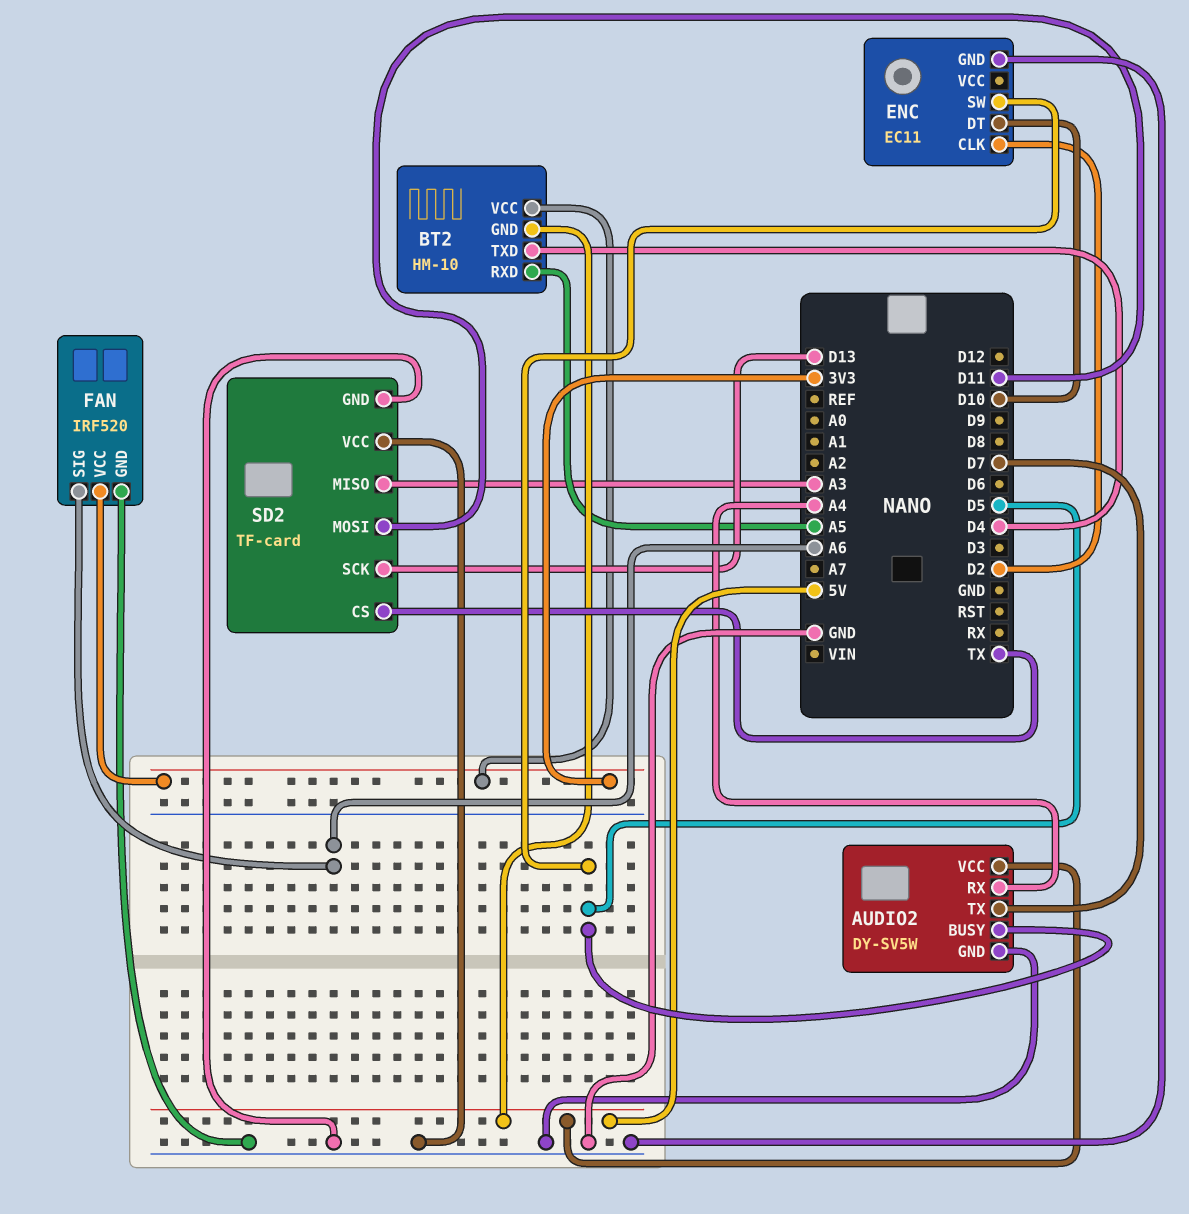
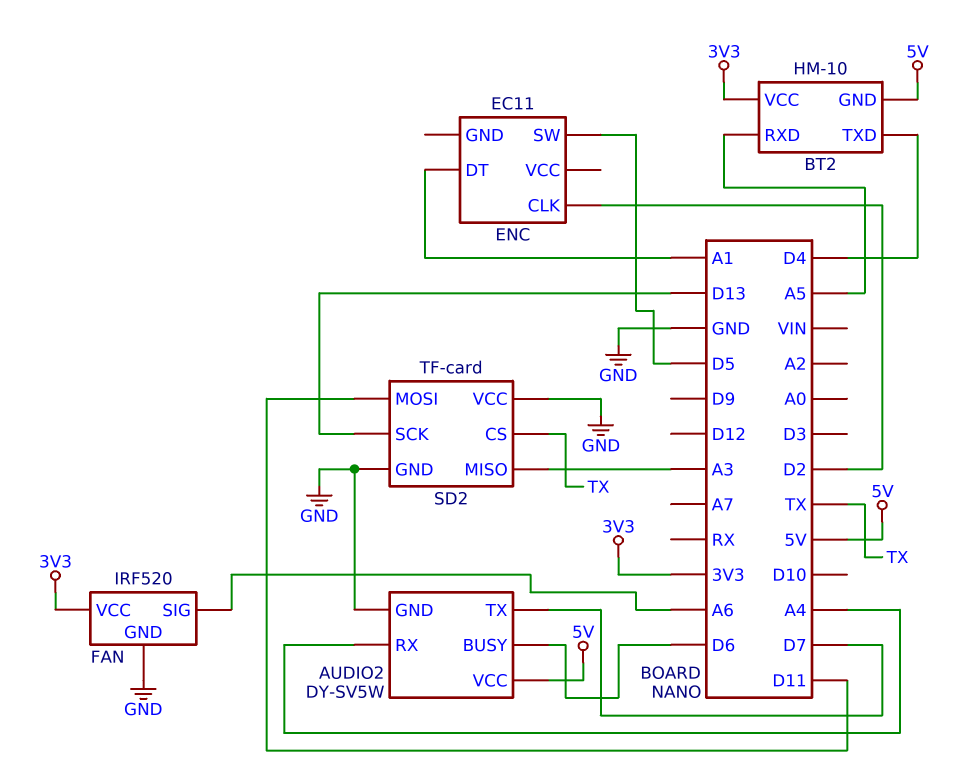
AUDIO2 pin BUSY: D5 -> D6
ENC pin DT: D10 -> A1
ENC pin GND: GND -> none

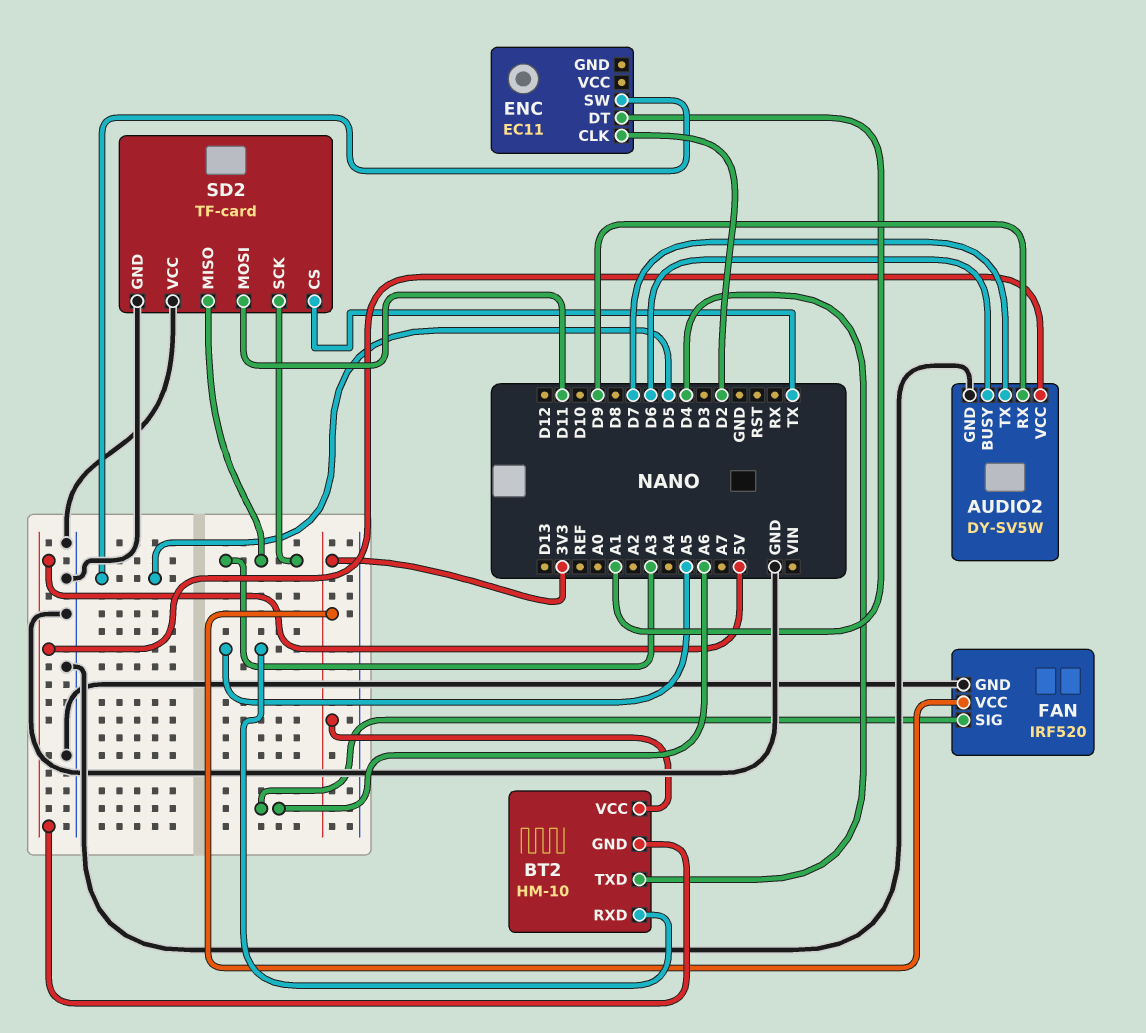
AUDIO2 pin RX: A4 -> D9
SD2 pin SCK: D13 -> A3

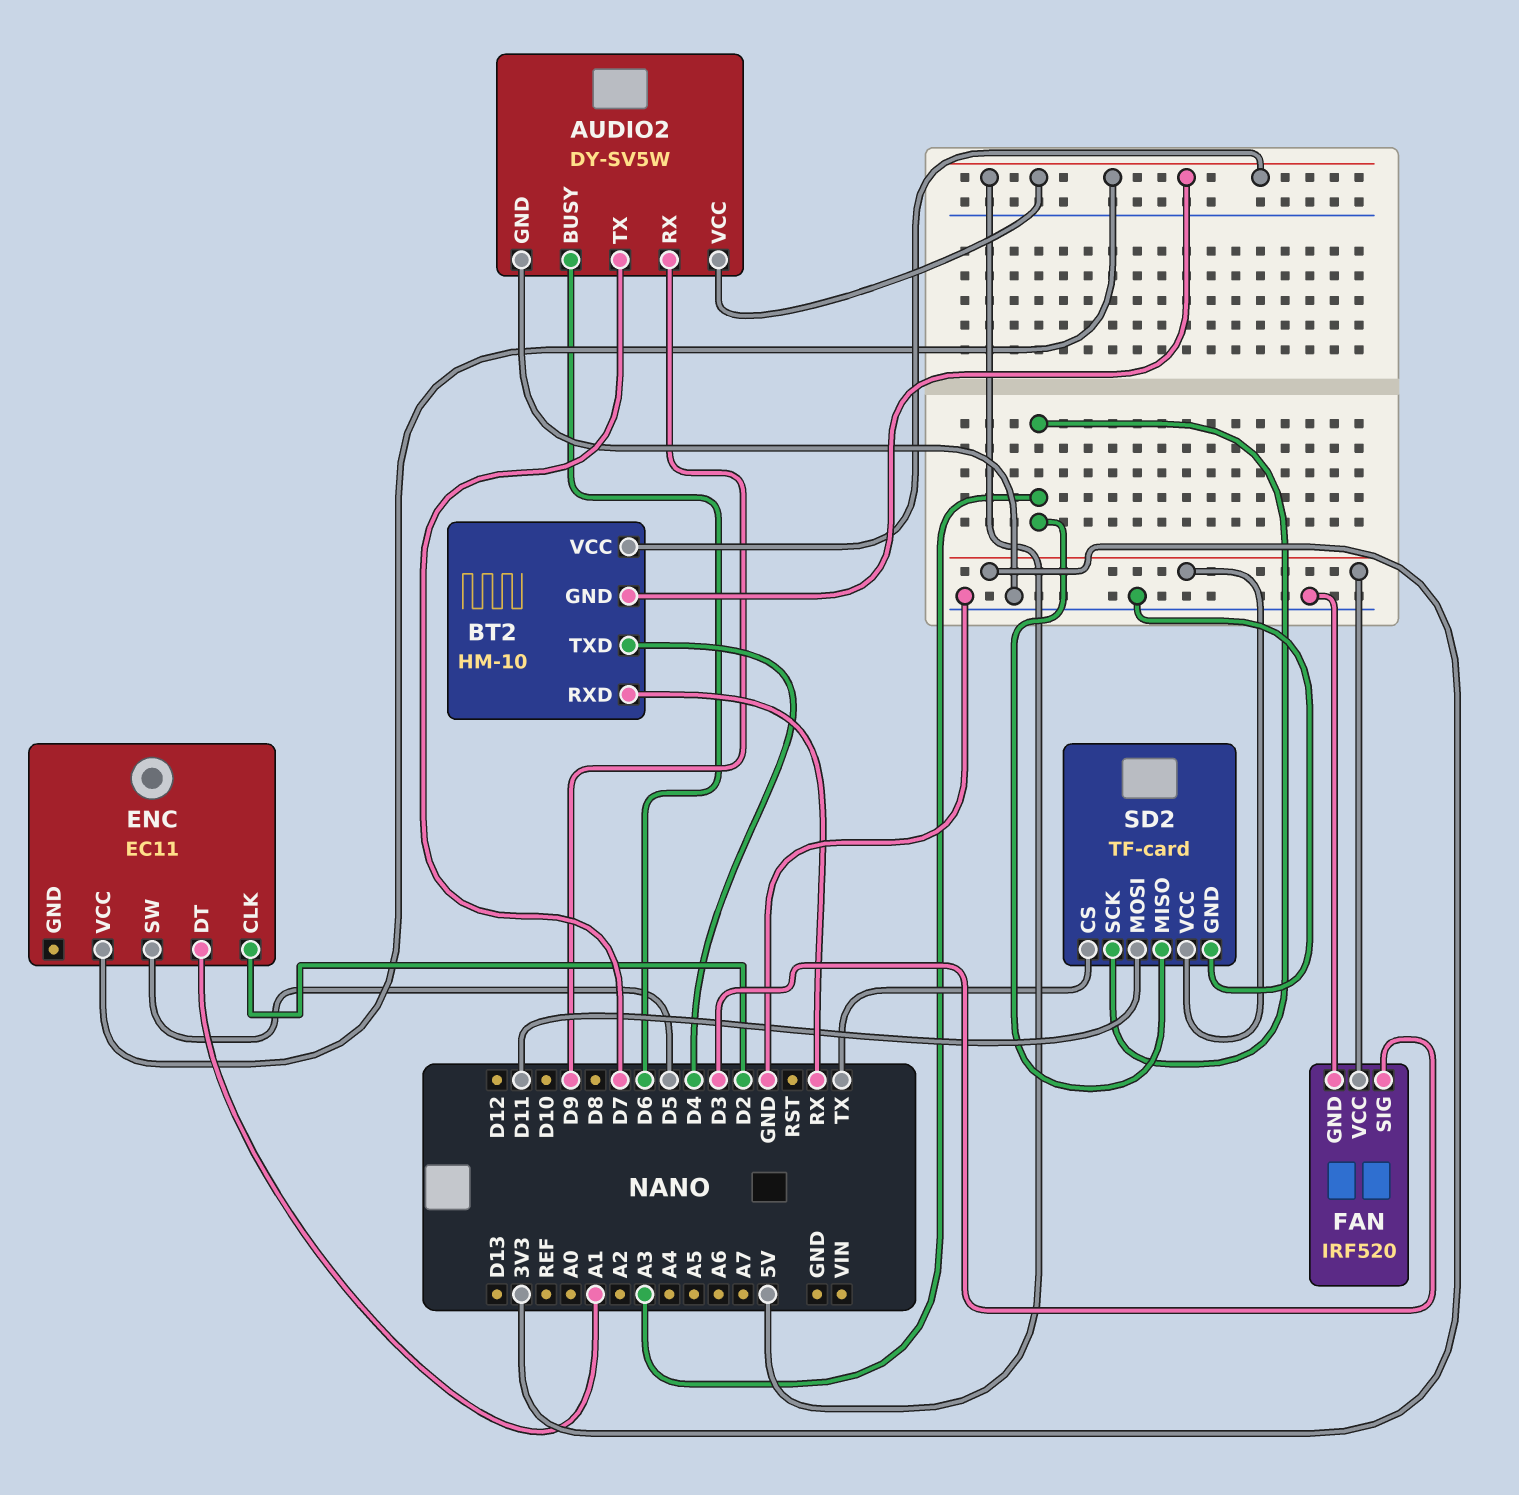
BT2 pin RXD: A5 -> RX
BT2 pin VCC: 3V3 -> 5V
ENC pin VCC: none -> 5V
FAN pin SIG: A6 -> D3
SD2 pin VCC: GND -> 3V3

